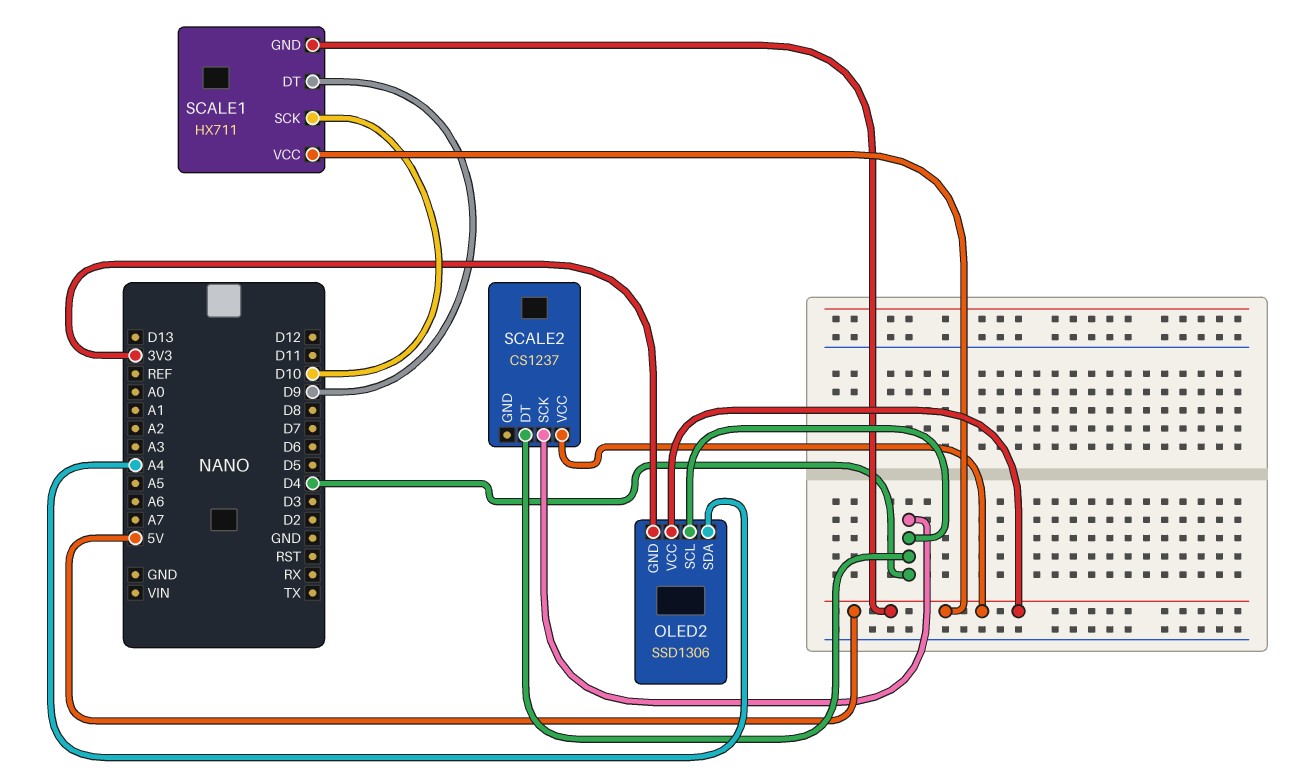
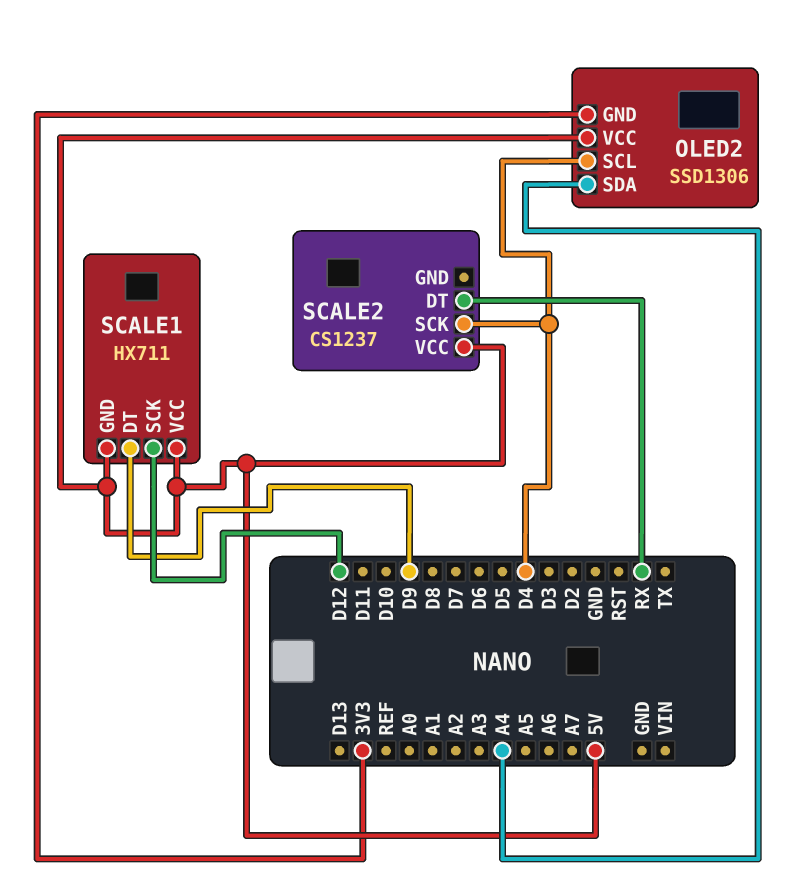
SCALE1 pin SCK: D10 -> D12
SCALE2 pin DT: D4 -> RX

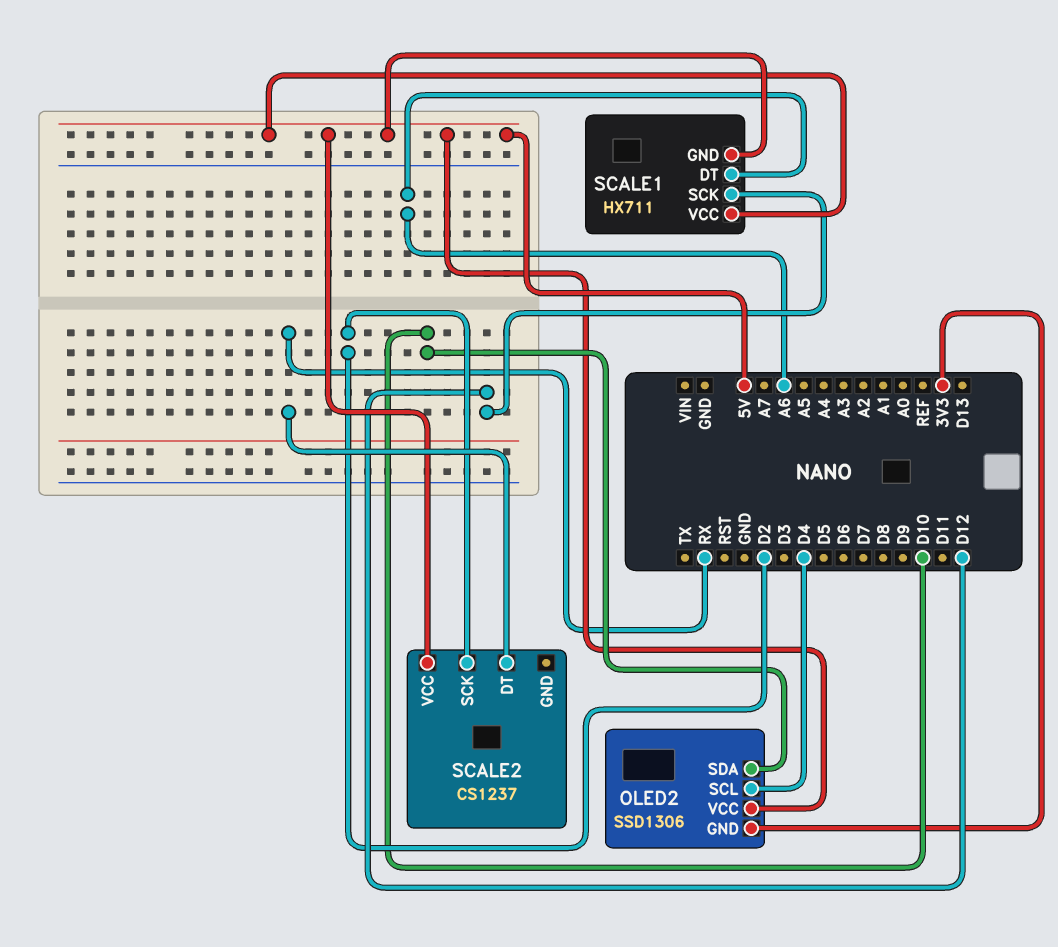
OLED2 pin SDA: A4 -> D10
SCALE1 pin DT: D9 -> A6
SCALE2 pin SCK: D4 -> D2

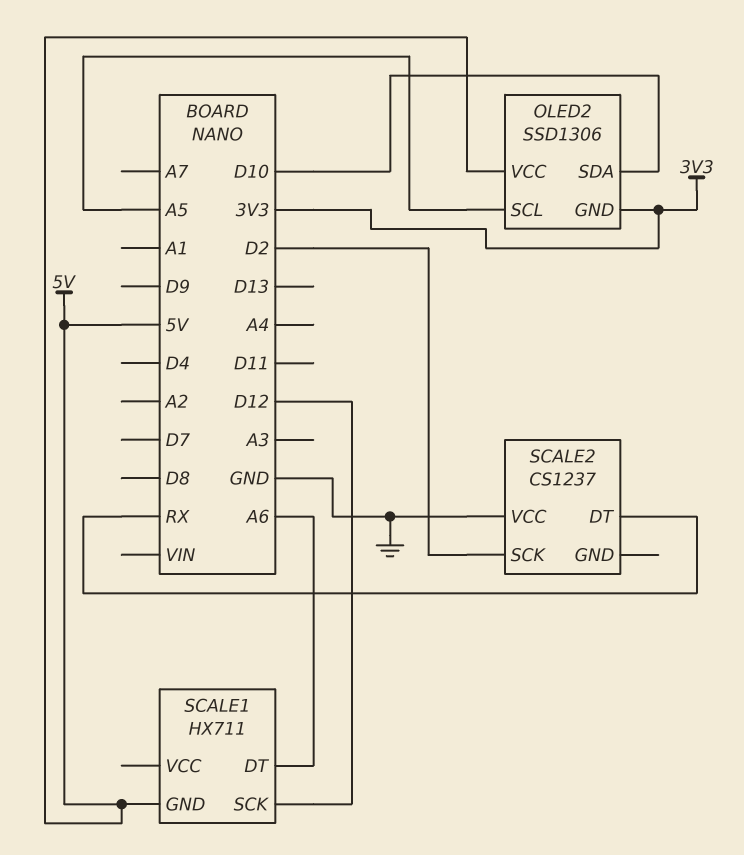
OLED2 pin SCL: D4 -> A5
SCALE1 pin VCC: 5V -> none
SCALE2 pin VCC: 5V -> GND

